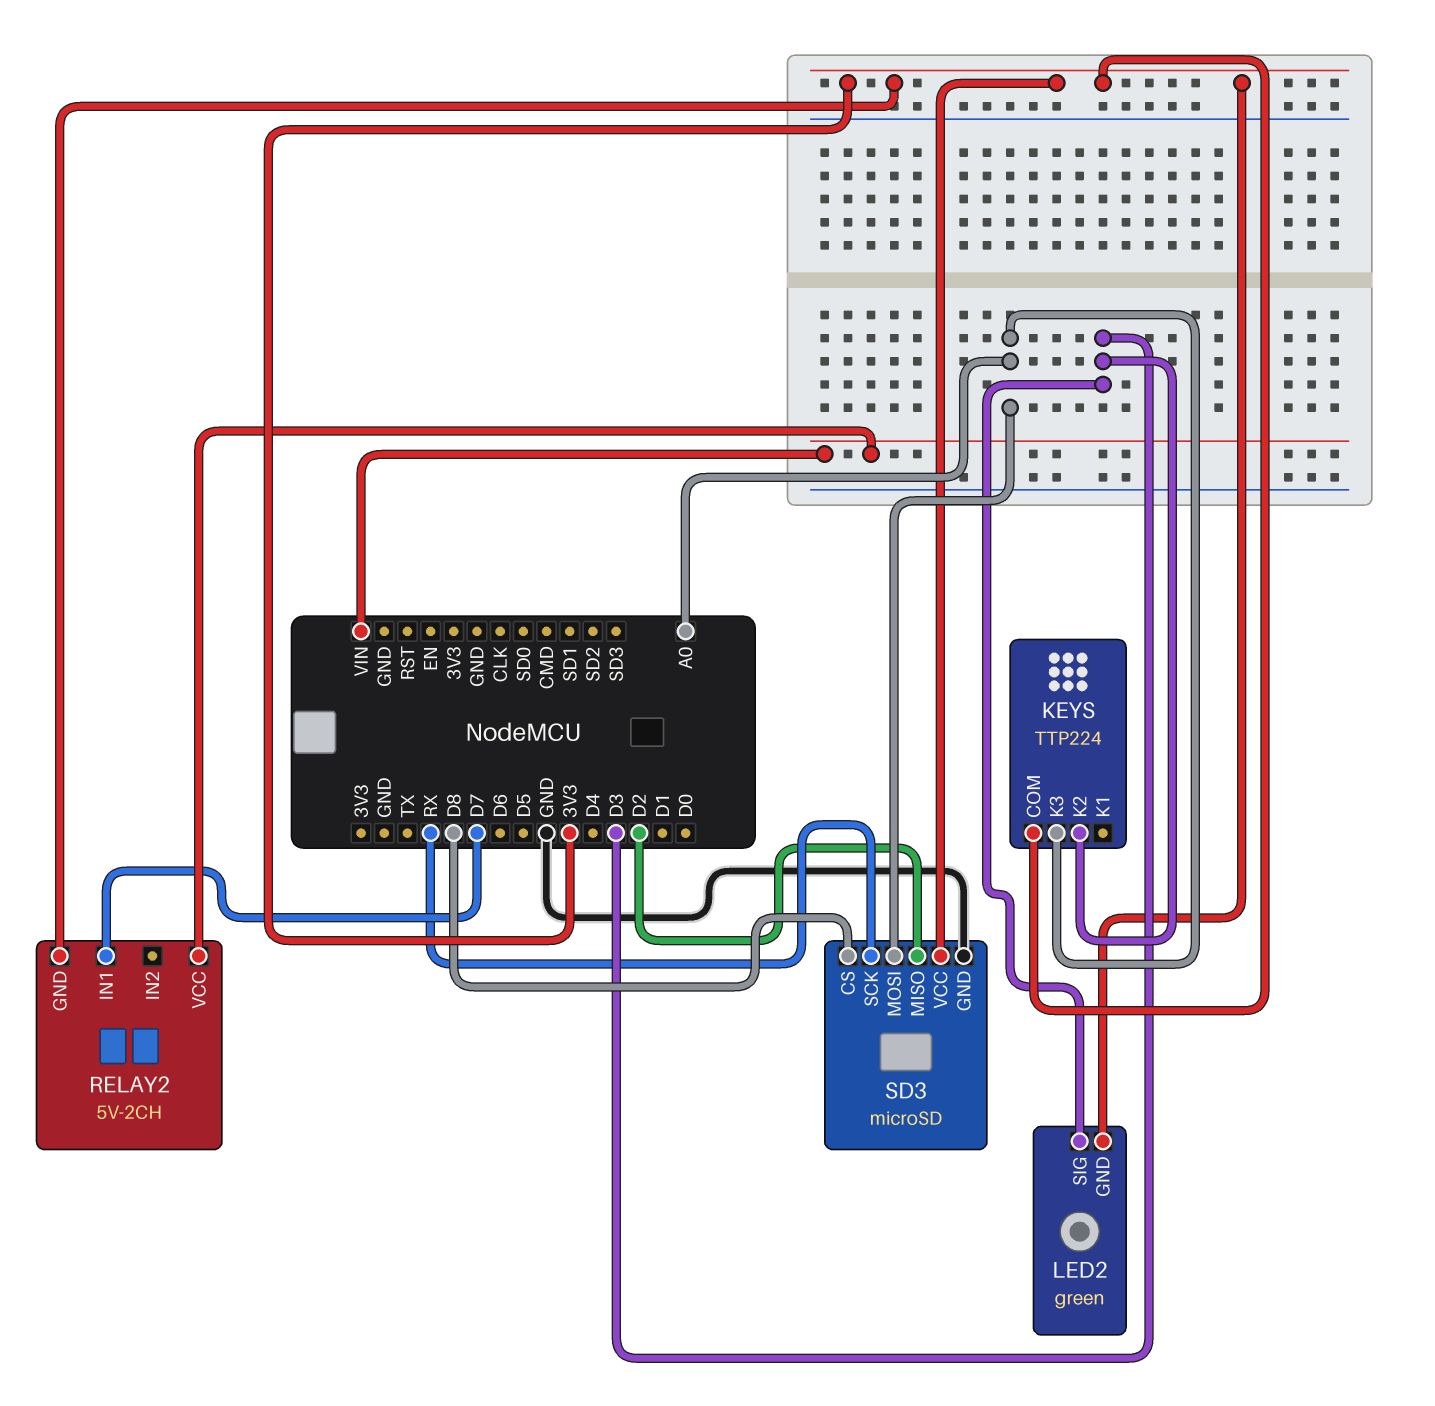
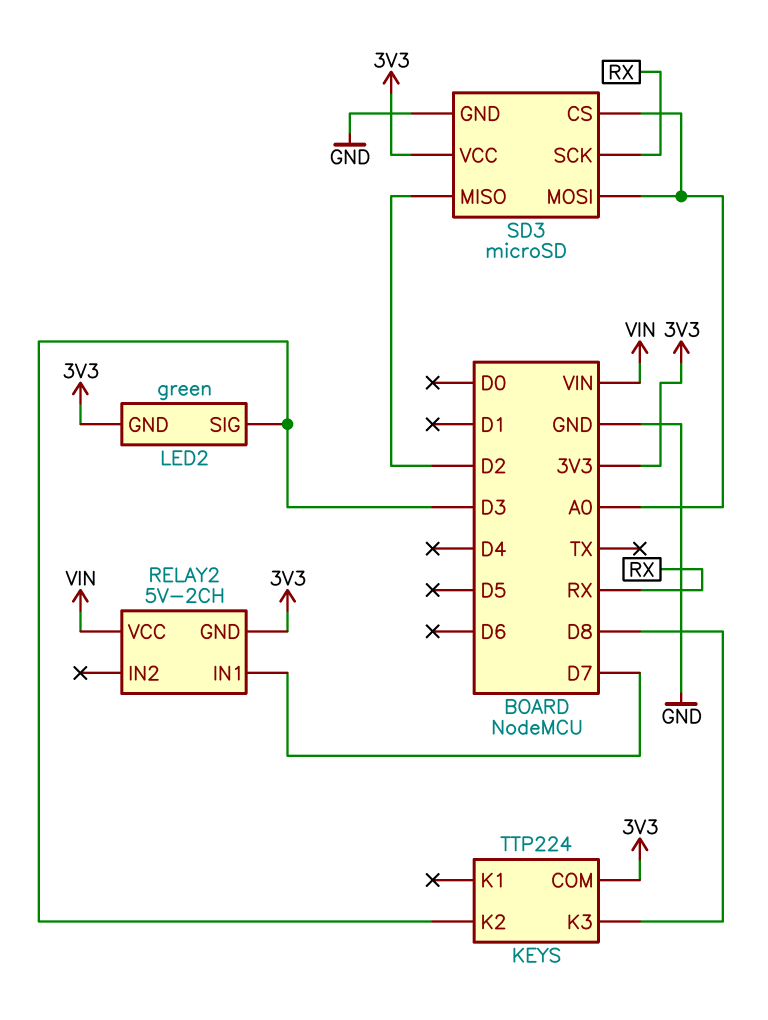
KEYS pin K3: A0 -> D8
SD3 pin CS: D8 -> A0

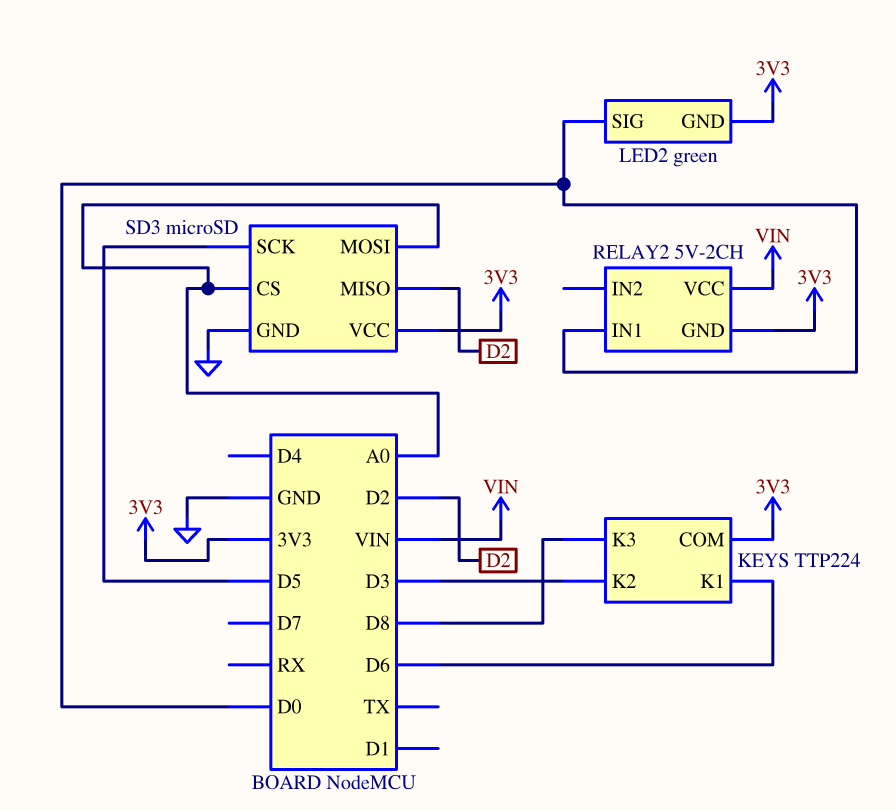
KEYS pin K1: none -> D6
LED2 pin SIG: D3 -> D0
RELAY2 pin IN1: D7 -> D0
SD3 pin SCK: RX -> D5

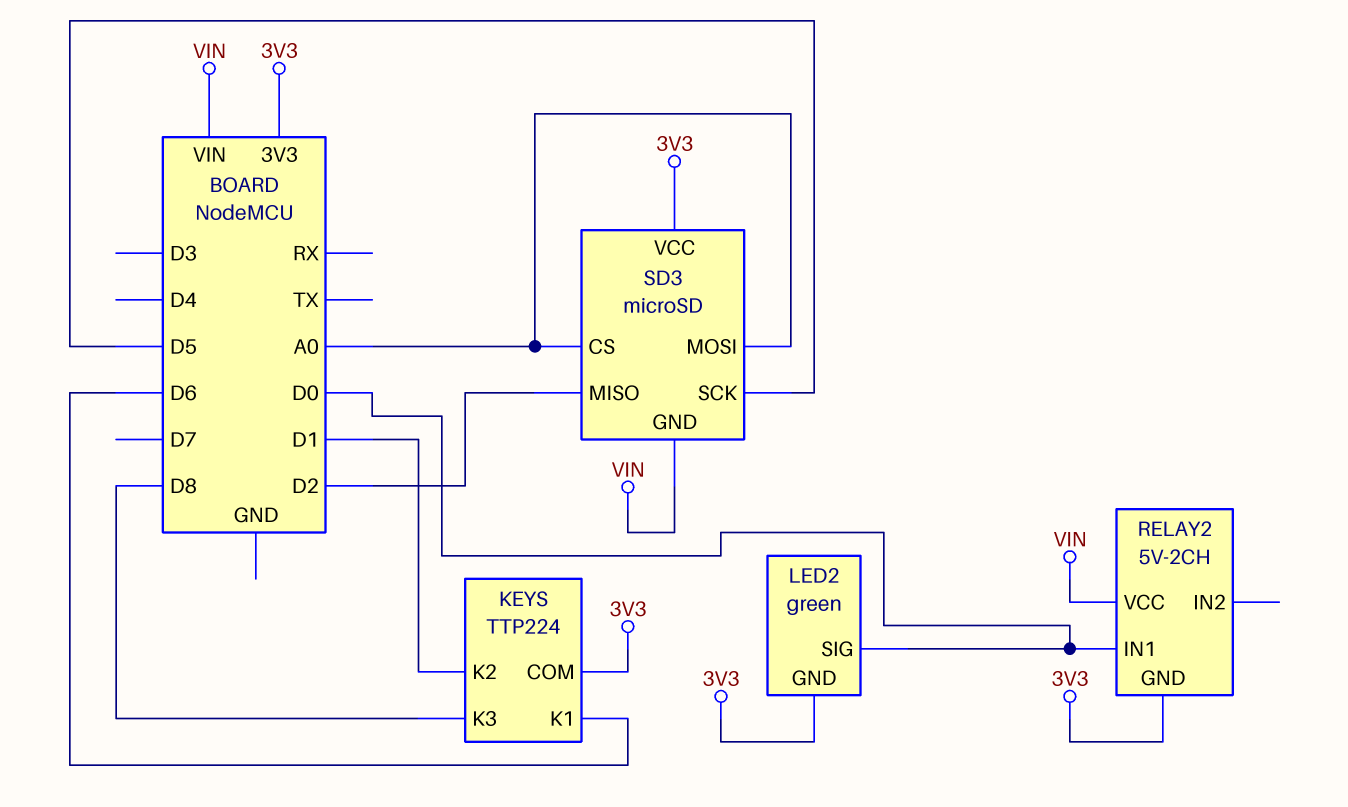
KEYS pin K2: D3 -> D1
SD3 pin GND: GND -> VIN

